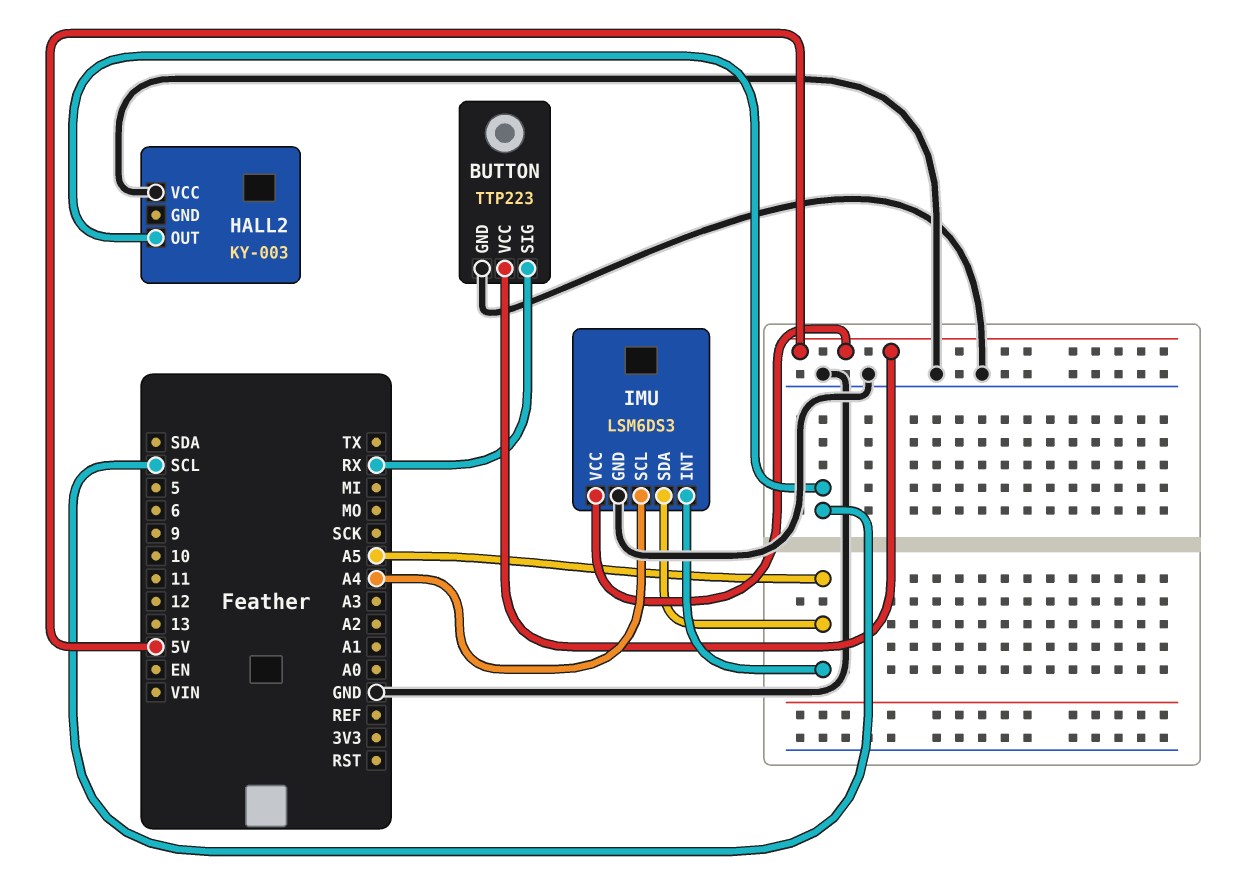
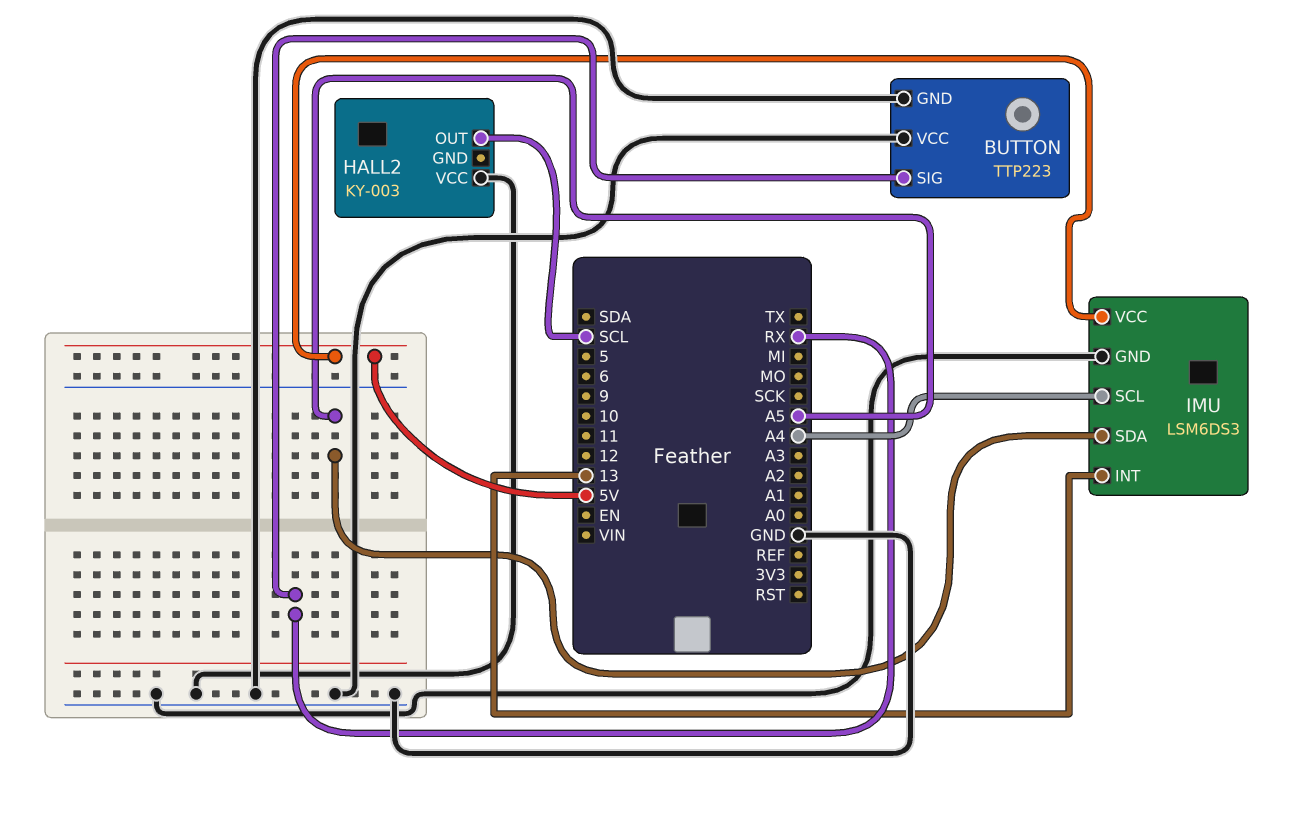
BUTTON pin VCC: 5V -> GND
IMU pin INT: A5 -> 13

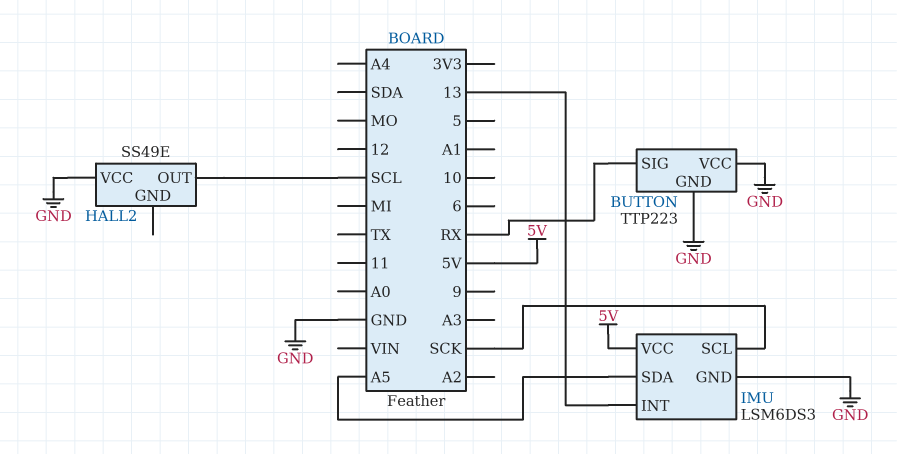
HALL2: KY-003 -> SS49E
IMU pin SCL: A4 -> SCK

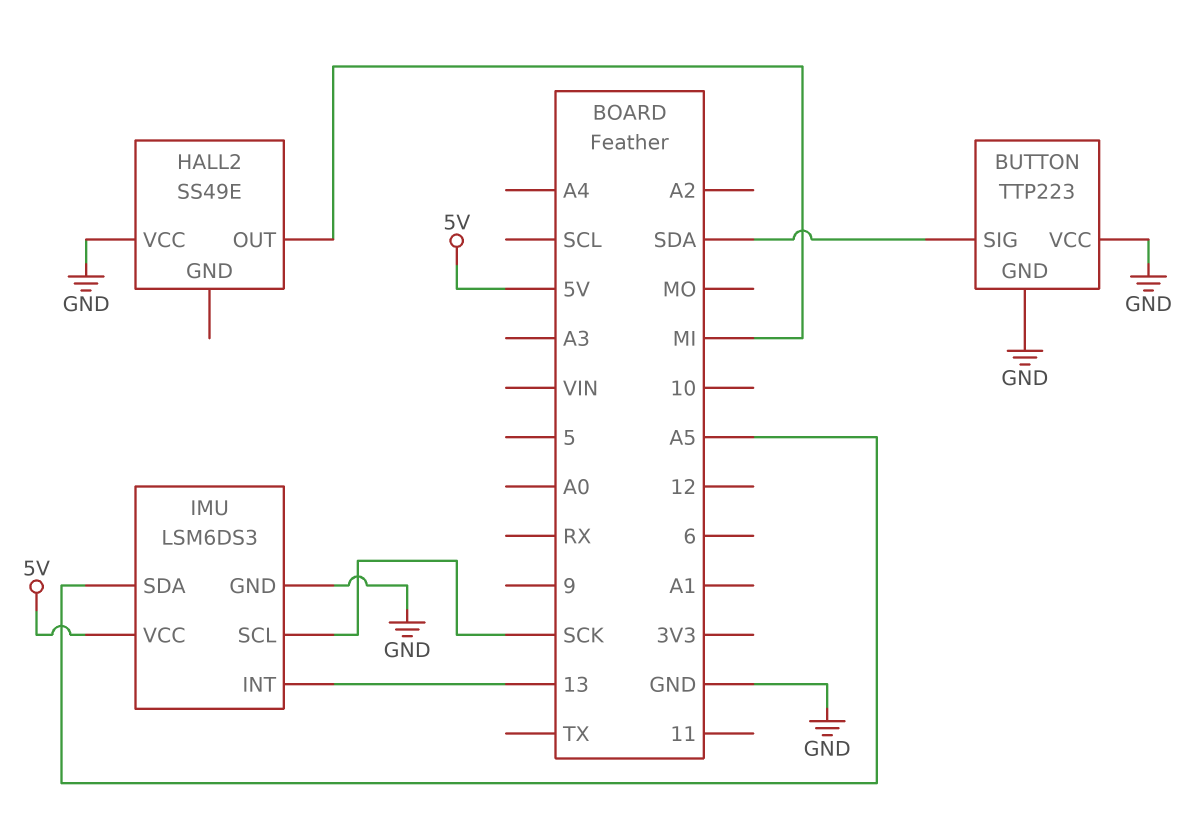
BUTTON pin SIG: RX -> SDA
HALL2 pin OUT: SCL -> MI

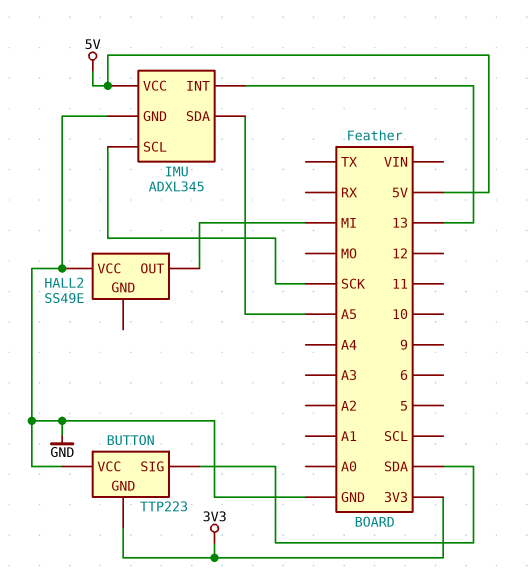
BUTTON pin GND: GND -> 3V3
IMU: LSM6DS3 -> ADXL345

